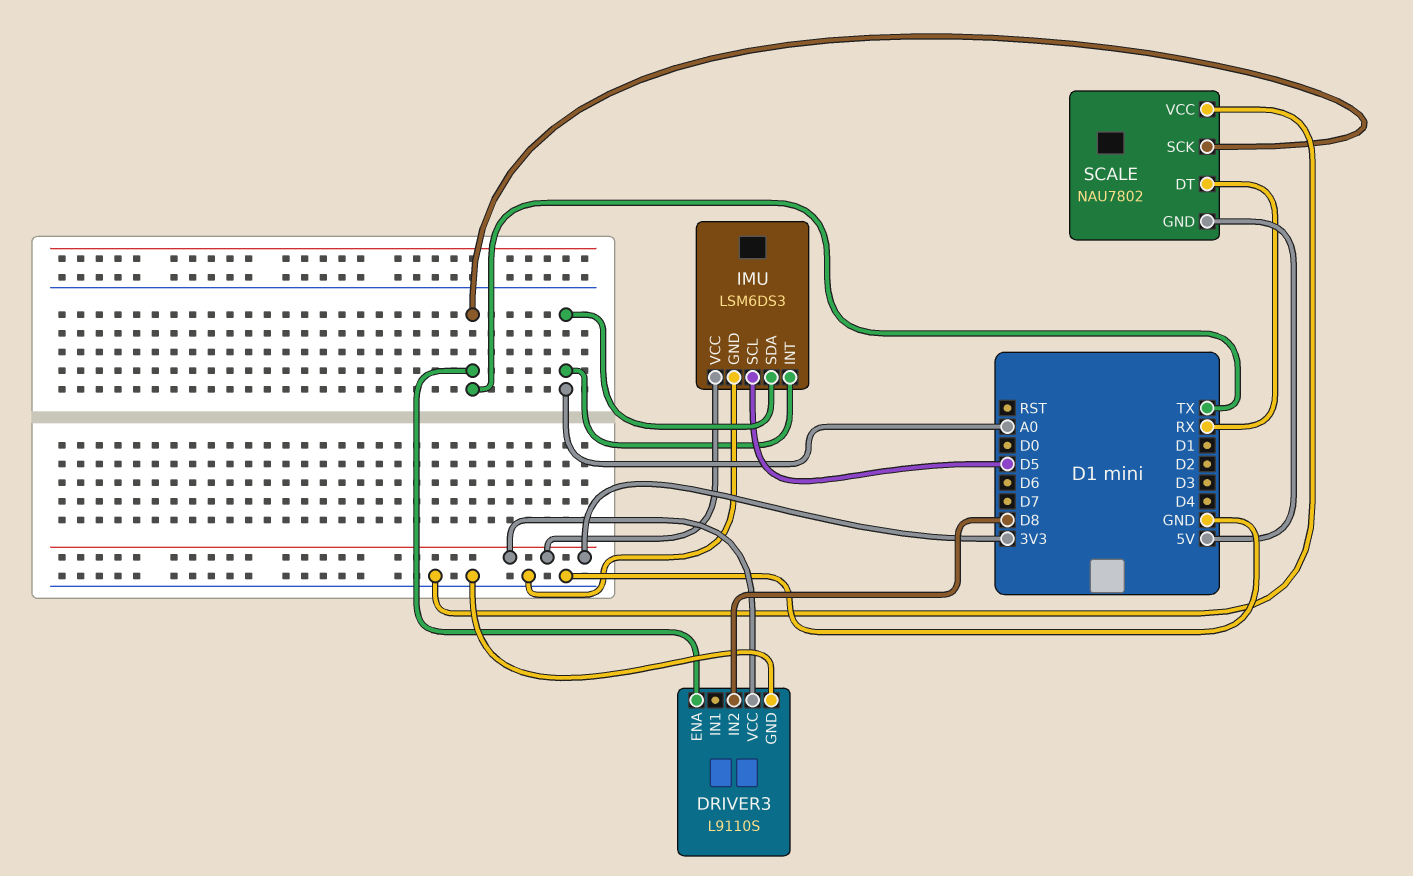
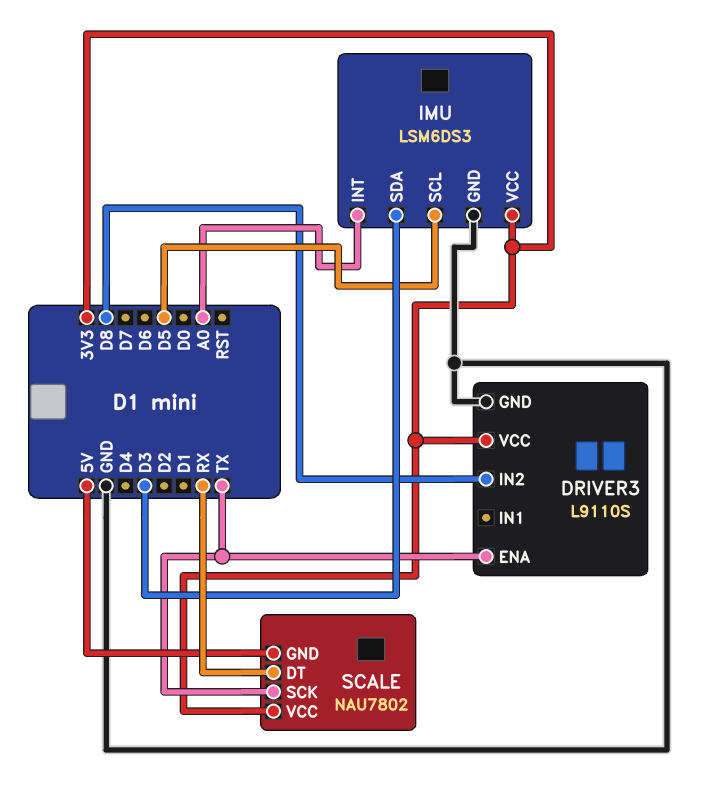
IMU pin SDA: A0 -> D3
SCALE pin VCC: GND -> 3V3

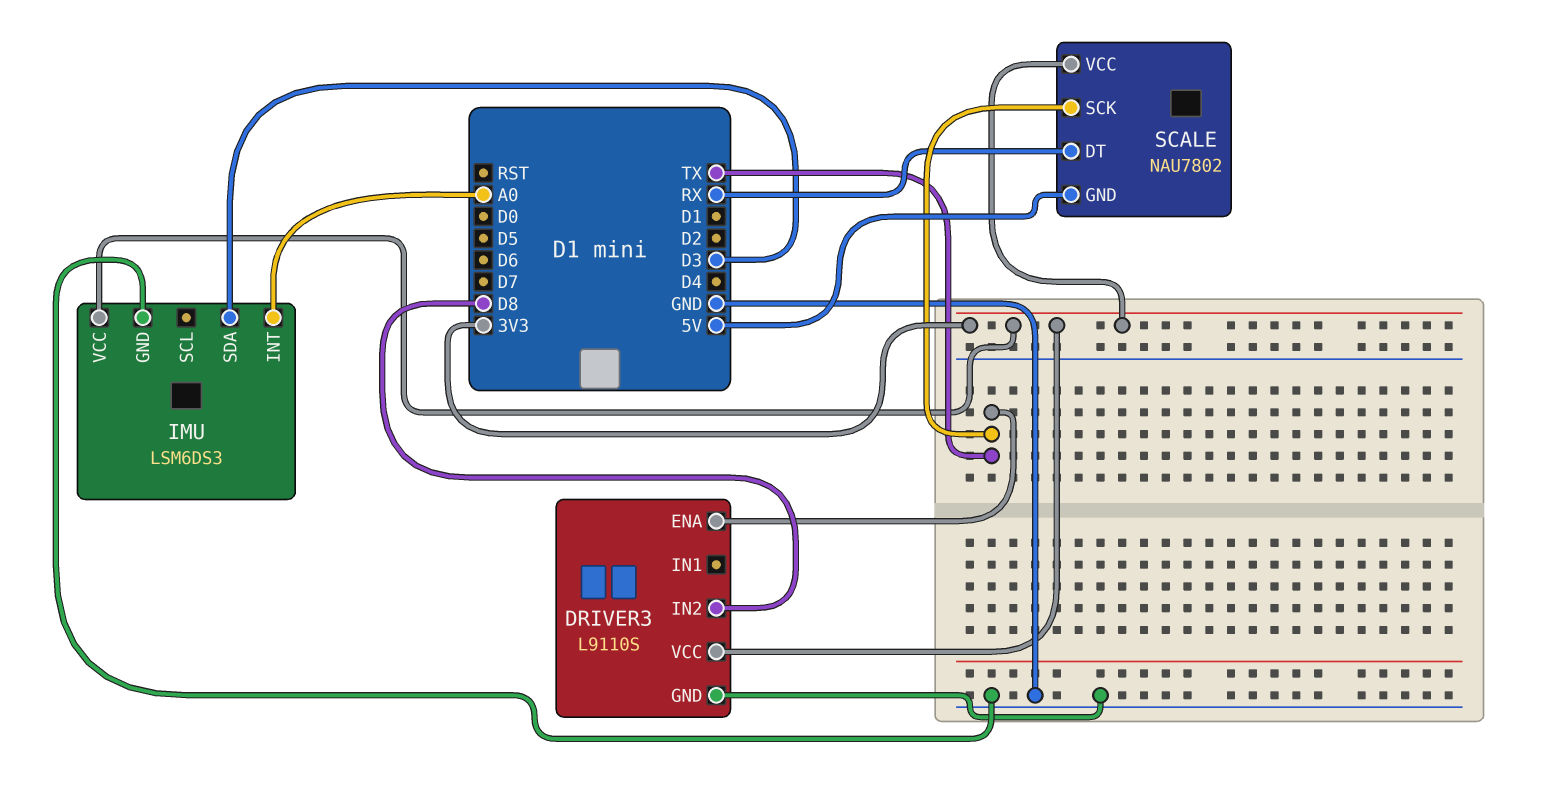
IMU pin SCL: D5 -> none

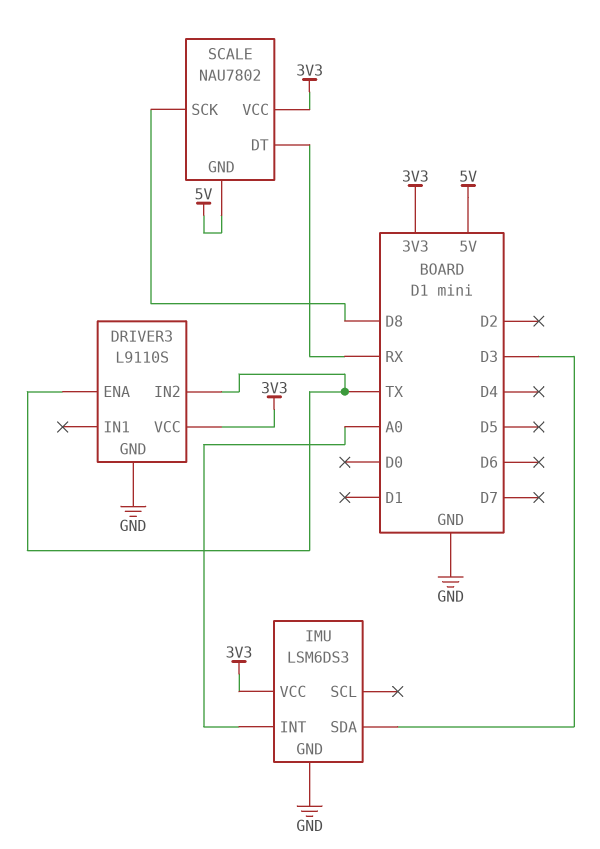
DRIVER3 pin IN2: D8 -> TX
SCALE pin SCK: TX -> D8

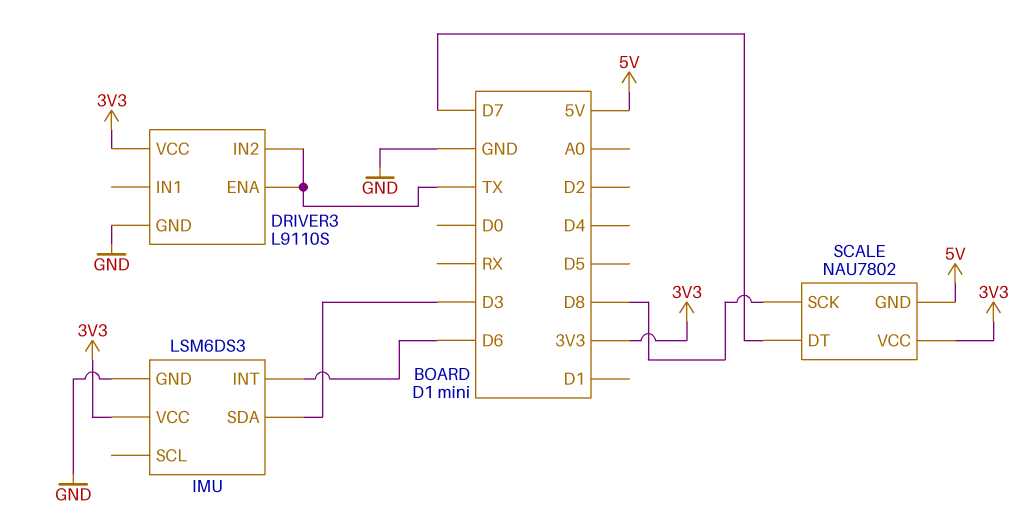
IMU pin INT: A0 -> D6
SCALE pin DT: RX -> D7

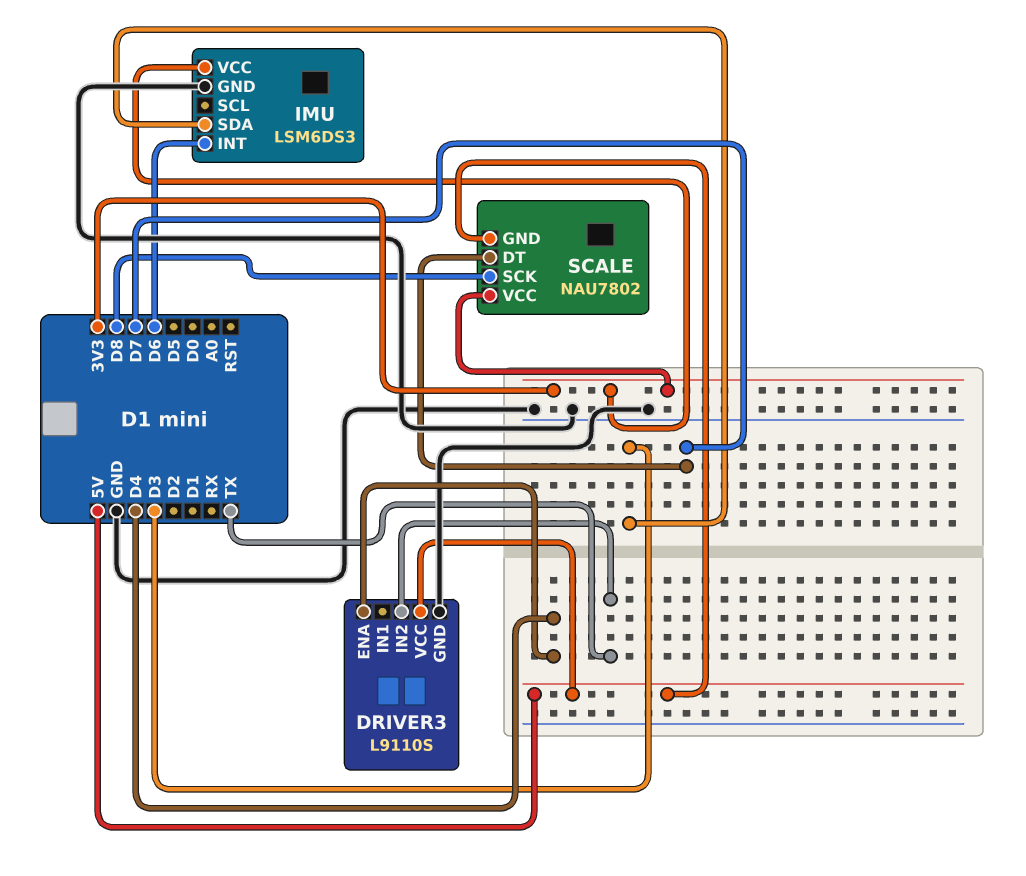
DRIVER3 pin ENA: TX -> D4
DRIVER3 pin VCC: 3V3 -> 5V

